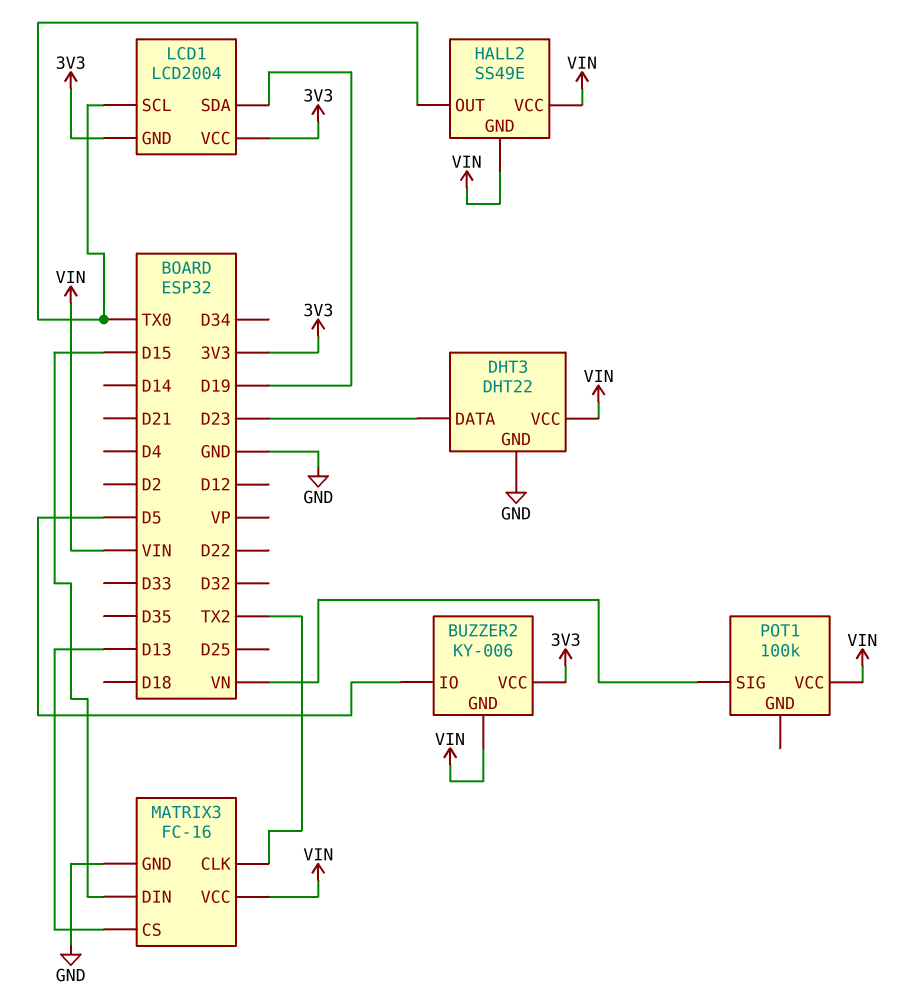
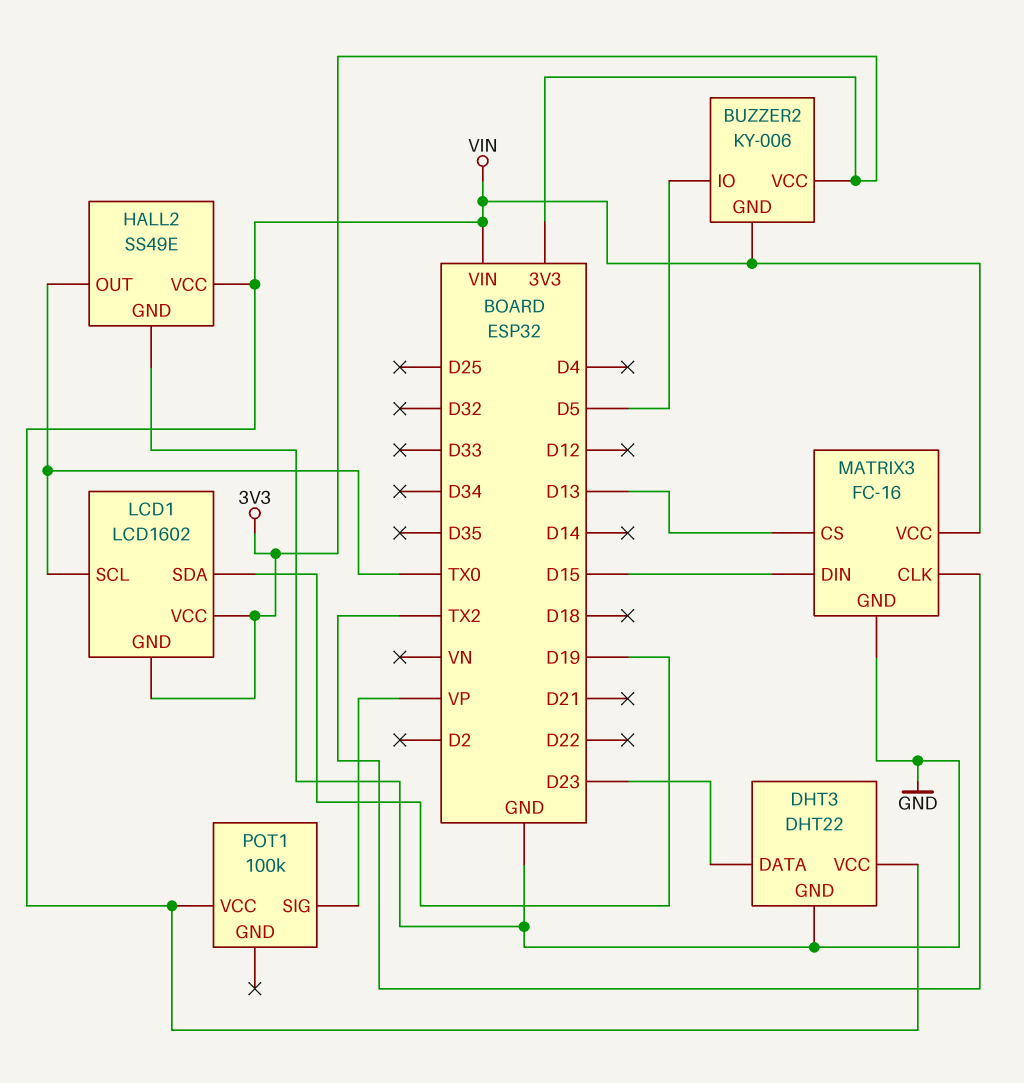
HALL2 pin GND: VIN -> GND
LCD1: LCD2004 -> LCD1602
POT1 pin SIG: VN -> VP

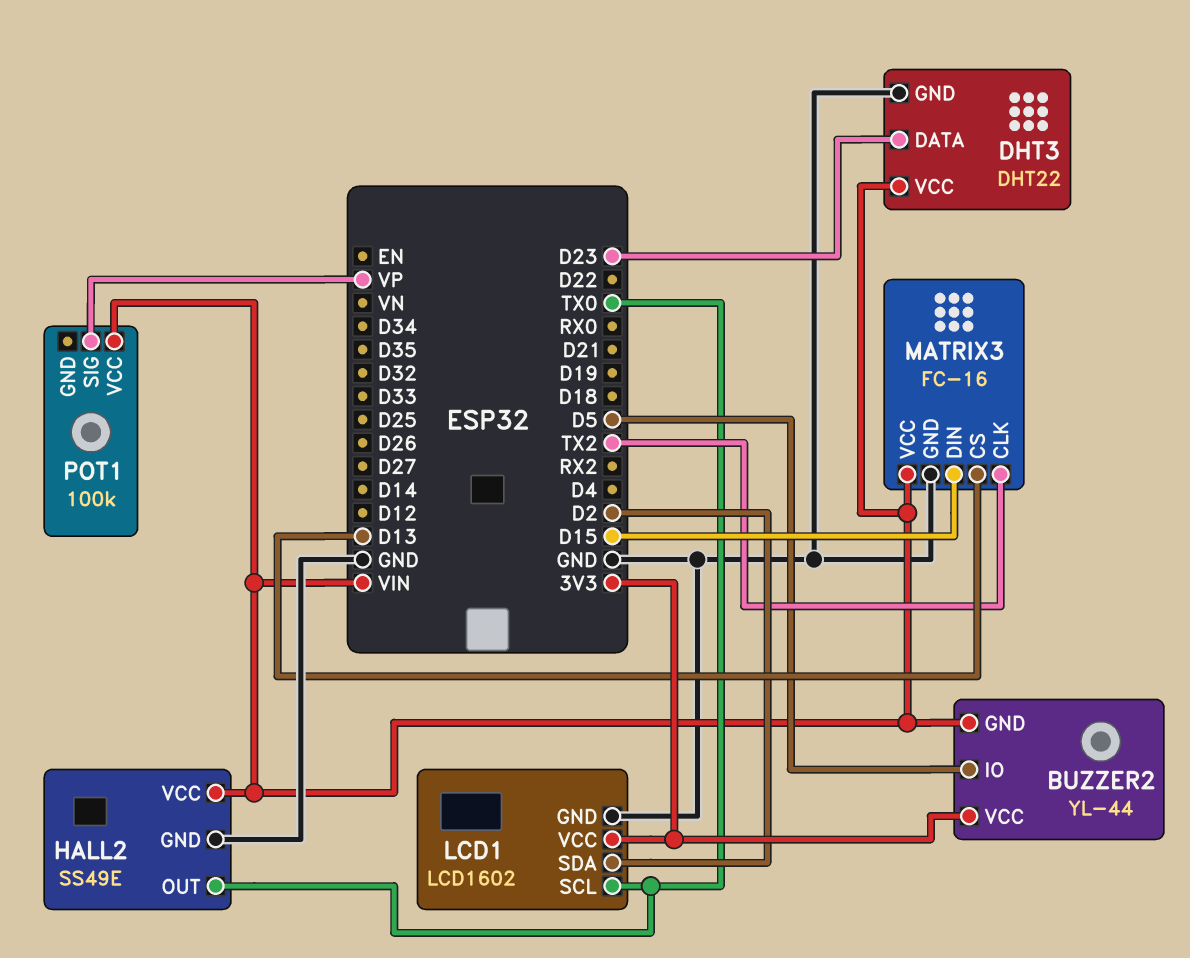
BUZZER2: KY-006 -> YL-44
LCD1 pin GND: 3V3 -> GND
LCD1 pin SDA: D19 -> D2

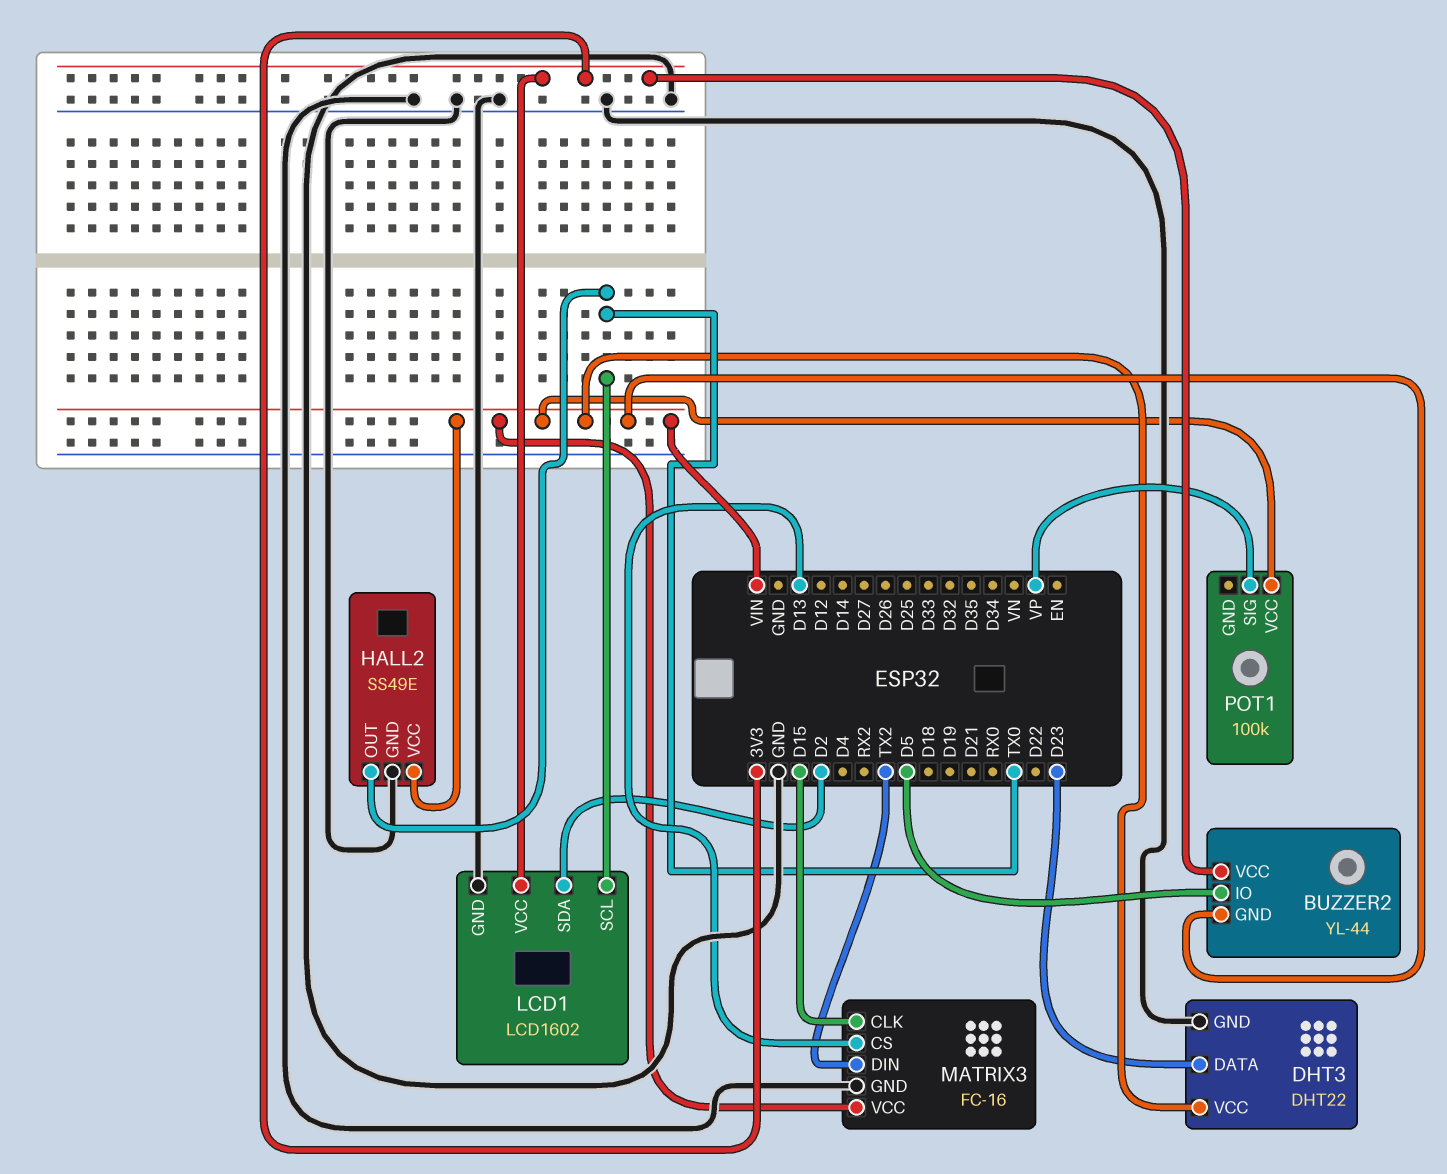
MATRIX3 pin CLK: TX2 -> D15
MATRIX3 pin DIN: D15 -> TX2

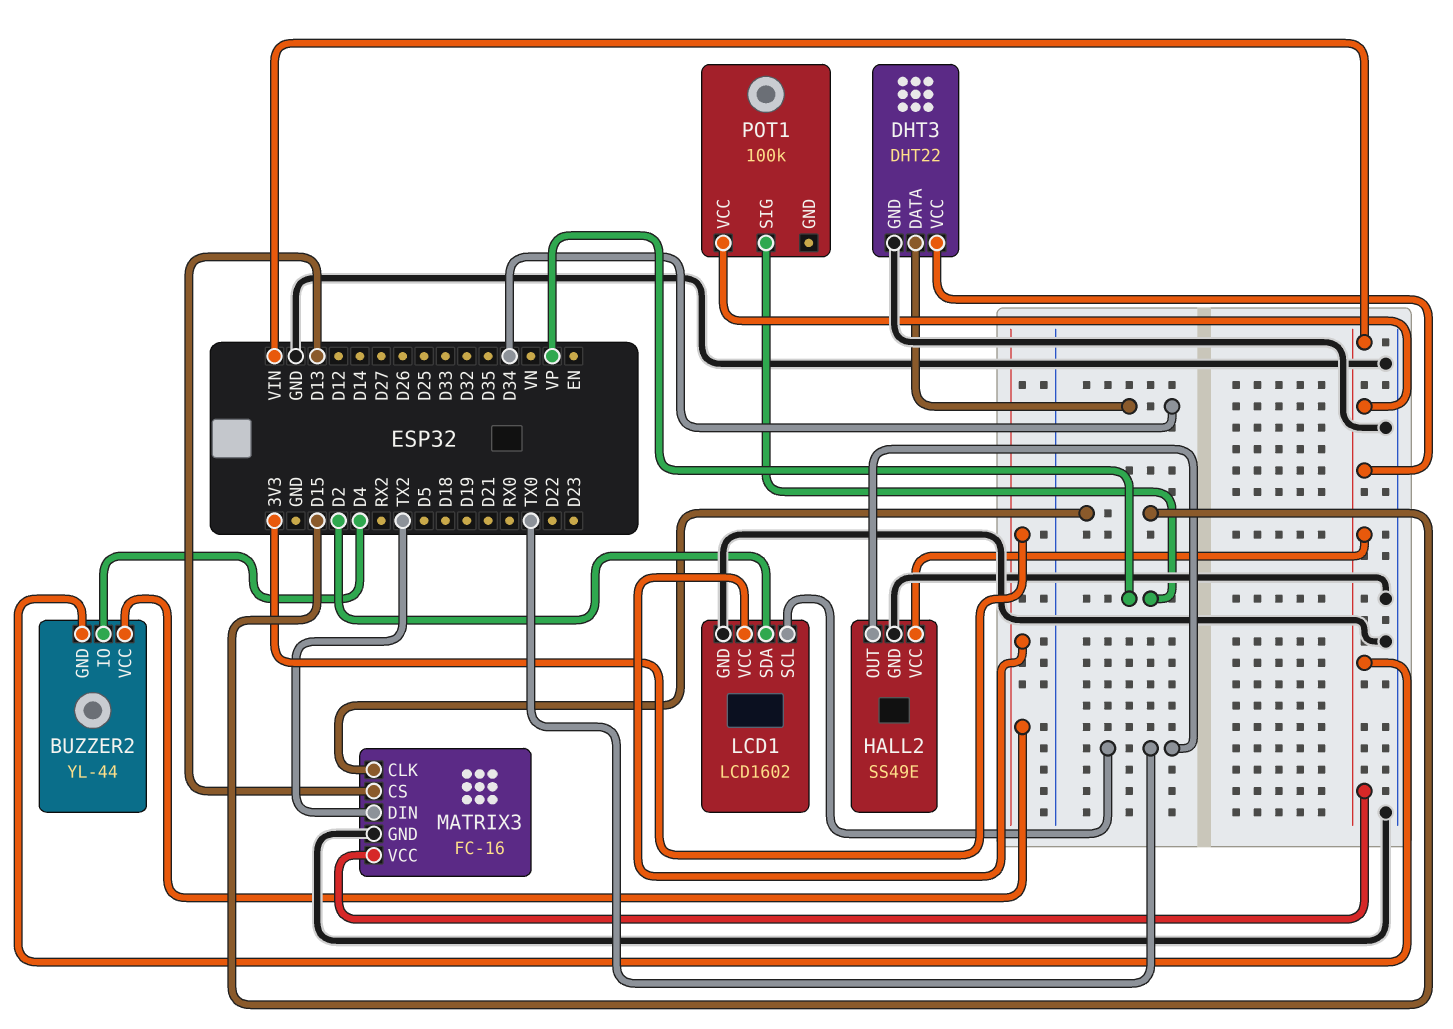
BUZZER2 pin IO: D5 -> D4
DHT3 pin DATA: D23 -> D34

